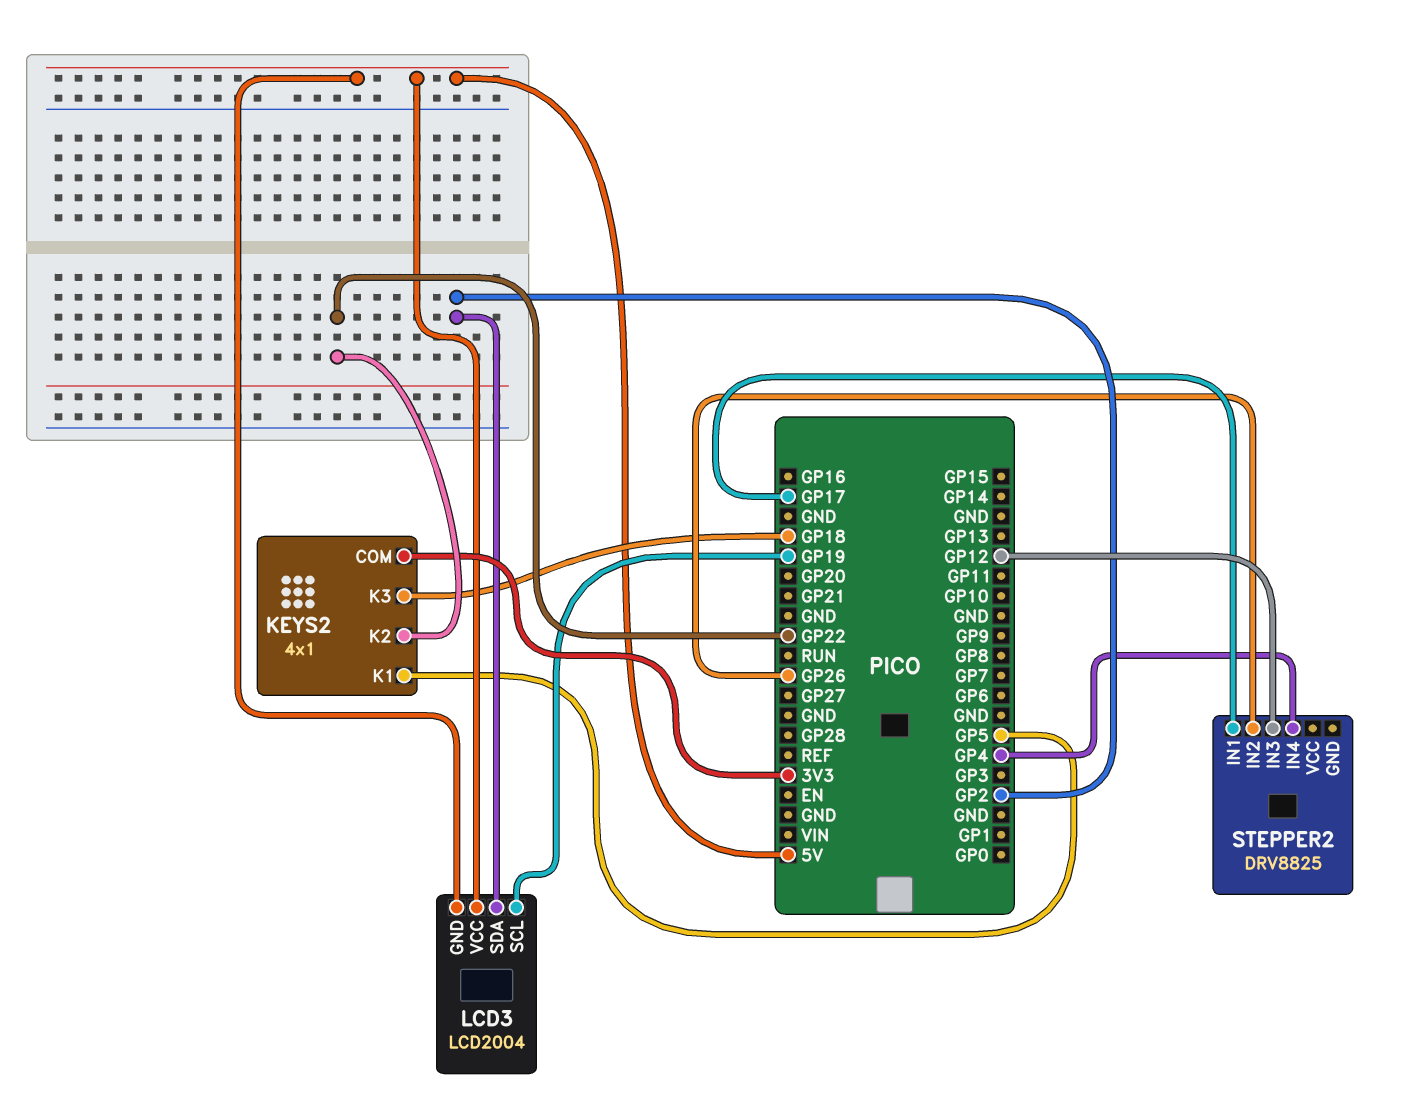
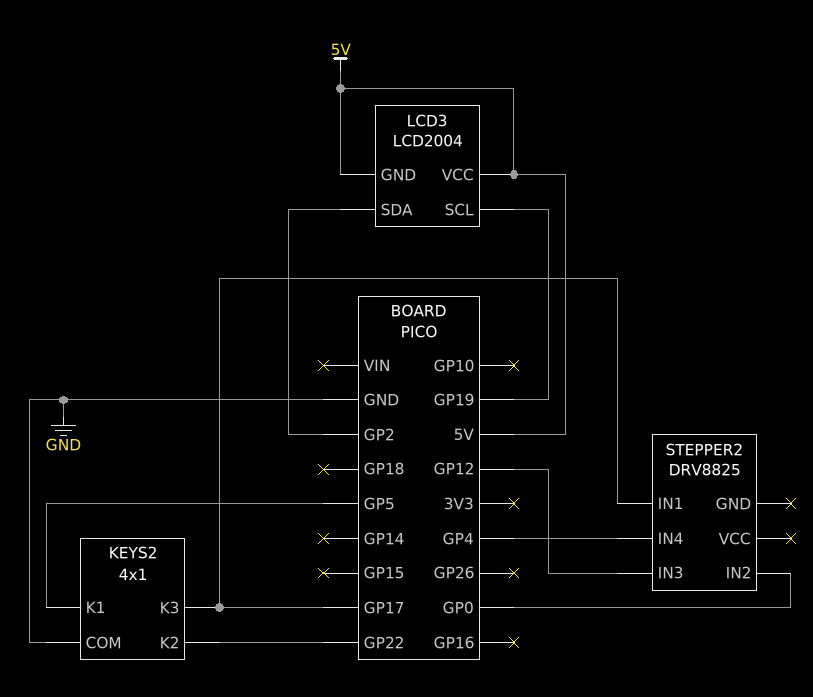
KEYS2 pin COM: 3V3 -> GND
KEYS2 pin K3: GP18 -> GP17
STEPPER2 pin IN2: GP26 -> GP0

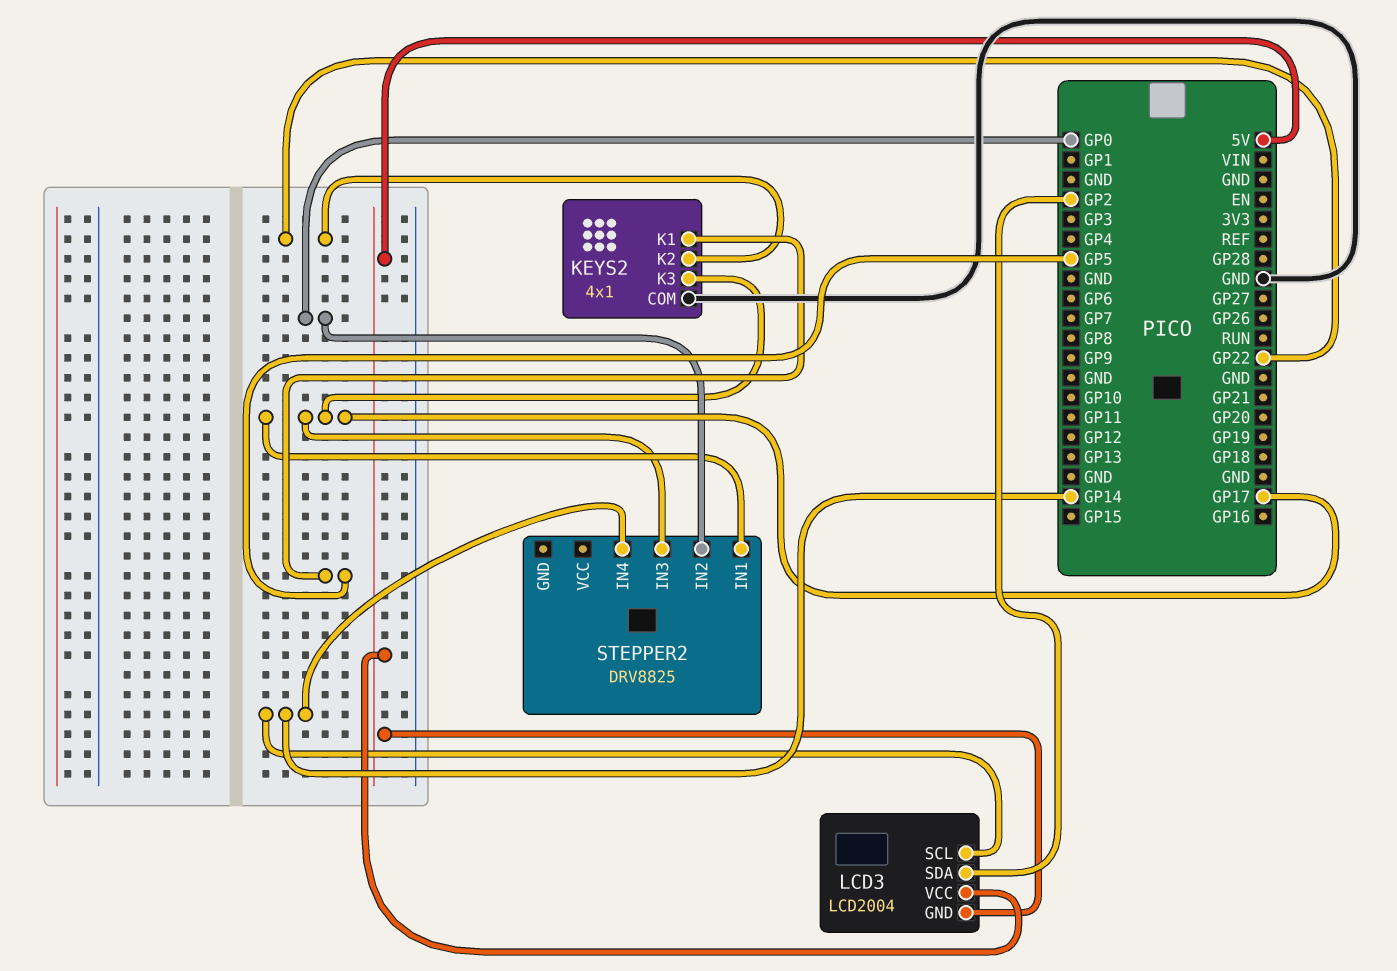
LCD3 pin SCL: GP19 -> GP14
STEPPER2 pin IN3: GP12 -> GP17
STEPPER2 pin IN4: GP4 -> GP14

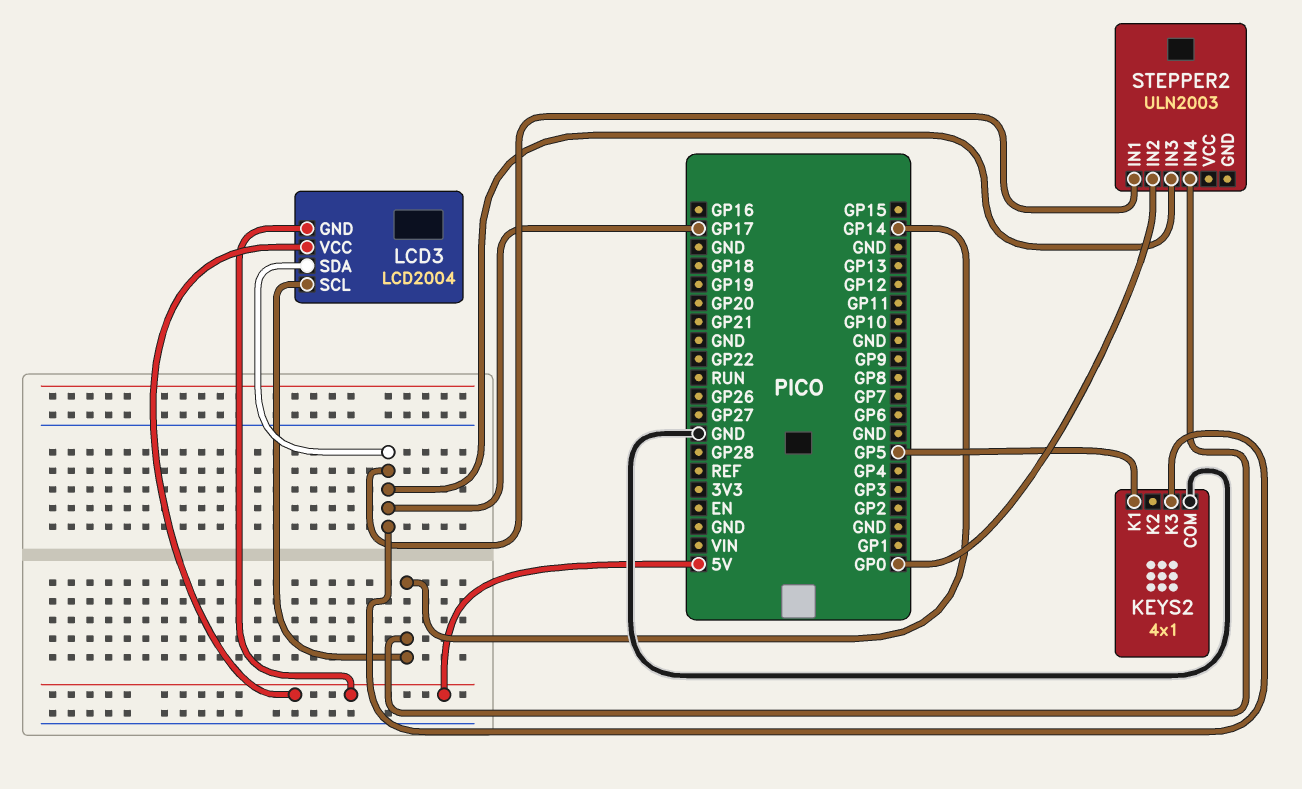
KEYS2 pin K2: GP22 -> none
LCD3 pin SDA: GP2 -> GP17
STEPPER2: DRV8825 -> ULN2003

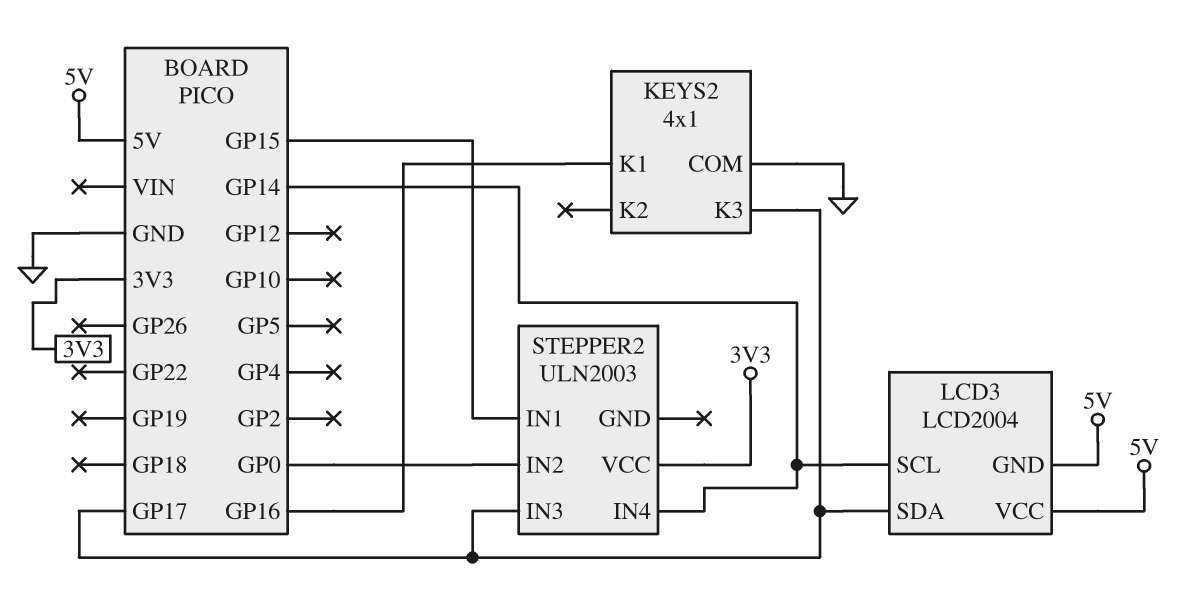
KEYS2 pin K1: GP5 -> GP16
STEPPER2 pin IN1: GP17 -> GP15
STEPPER2 pin VCC: none -> 3V3

